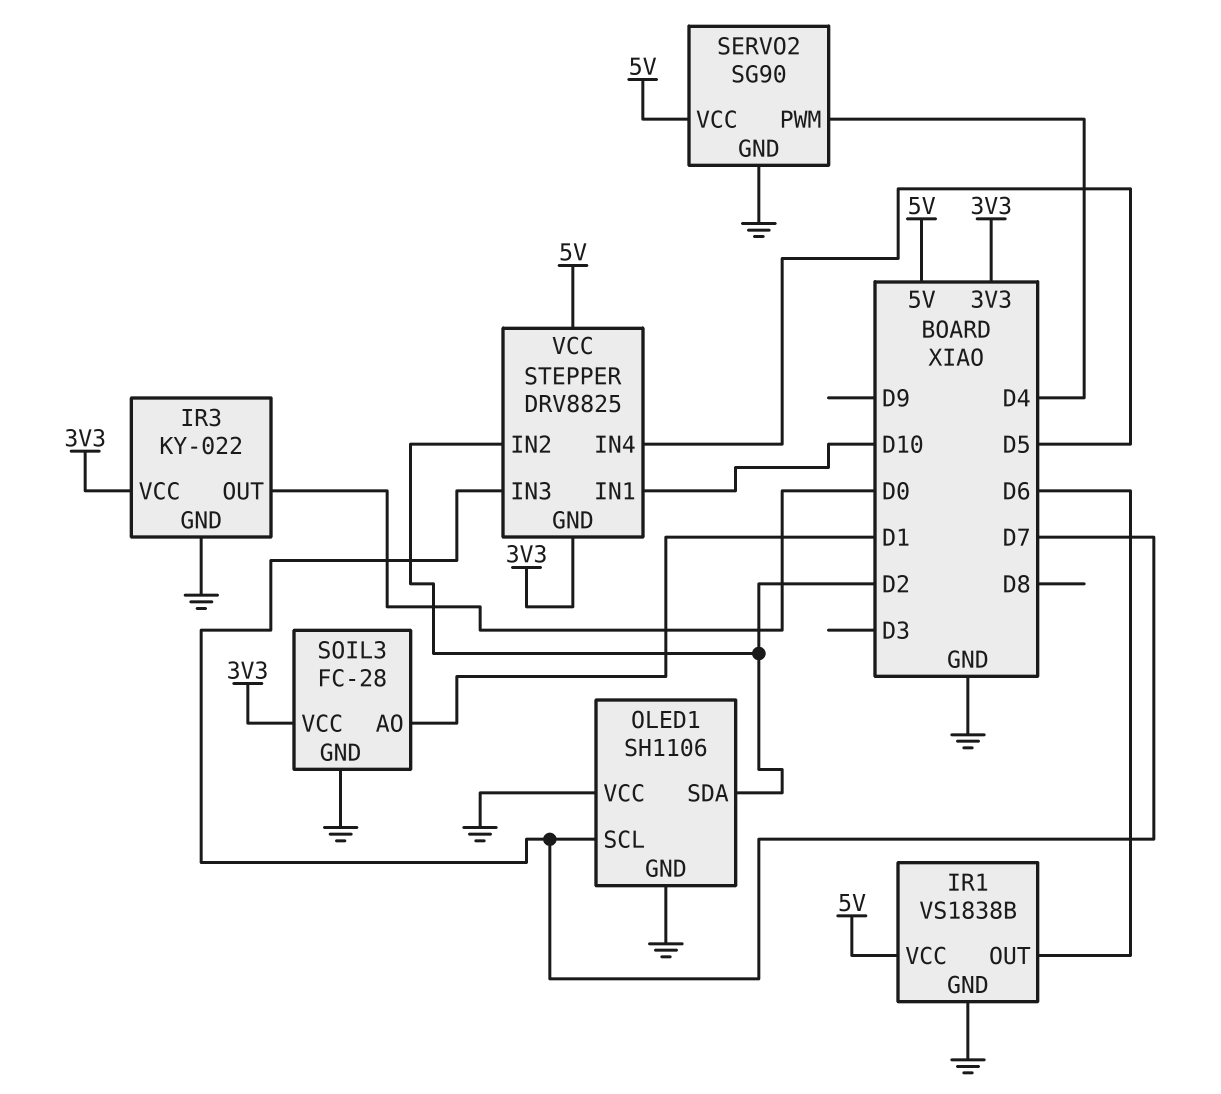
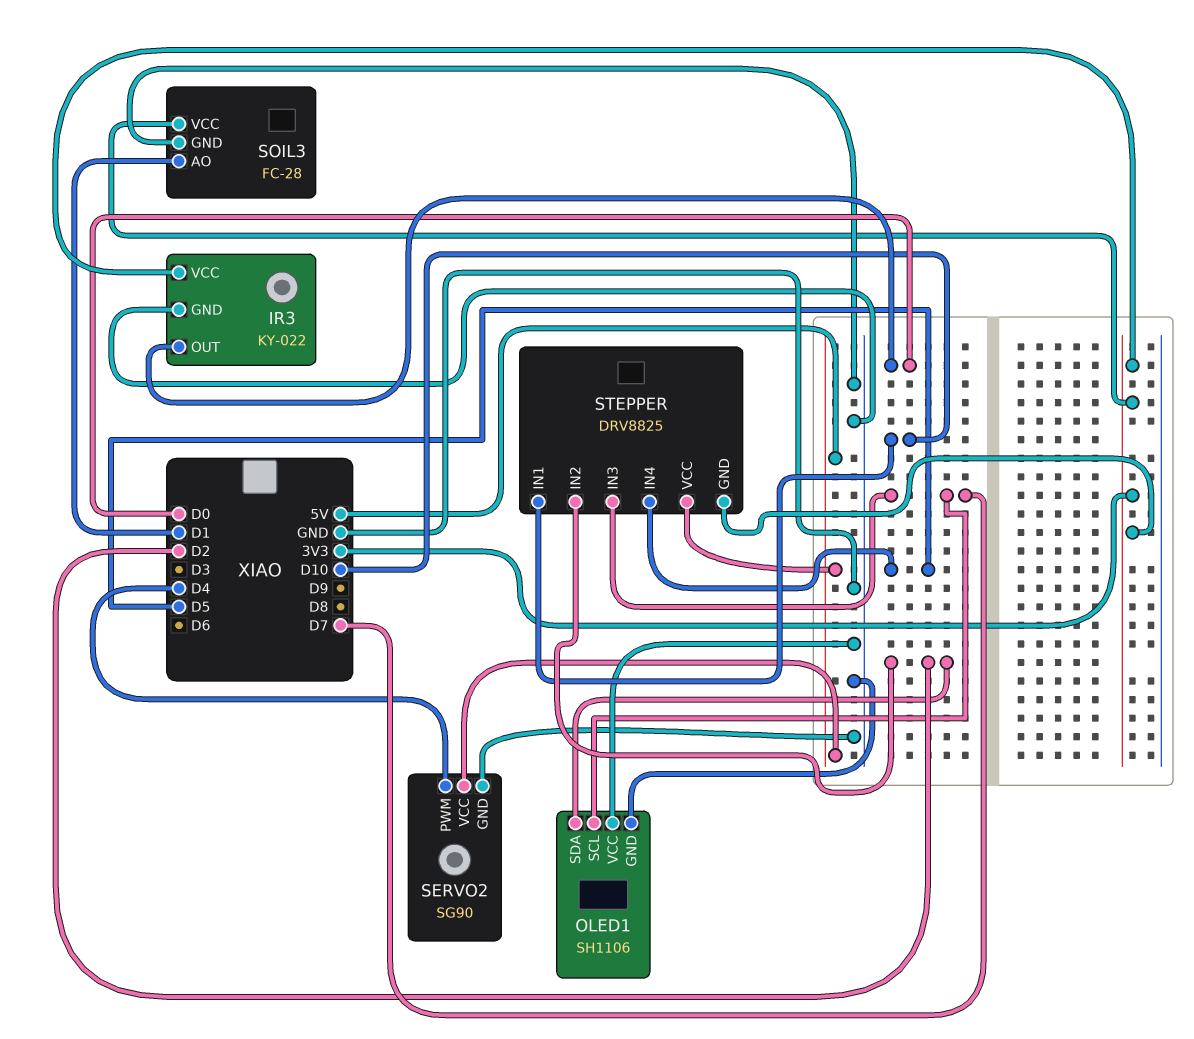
IR1: VS1838B -> none
IR1 pin GND: GND -> none
IR1 pin OUT: D6 -> none
IR1 pin VCC: 5V -> none

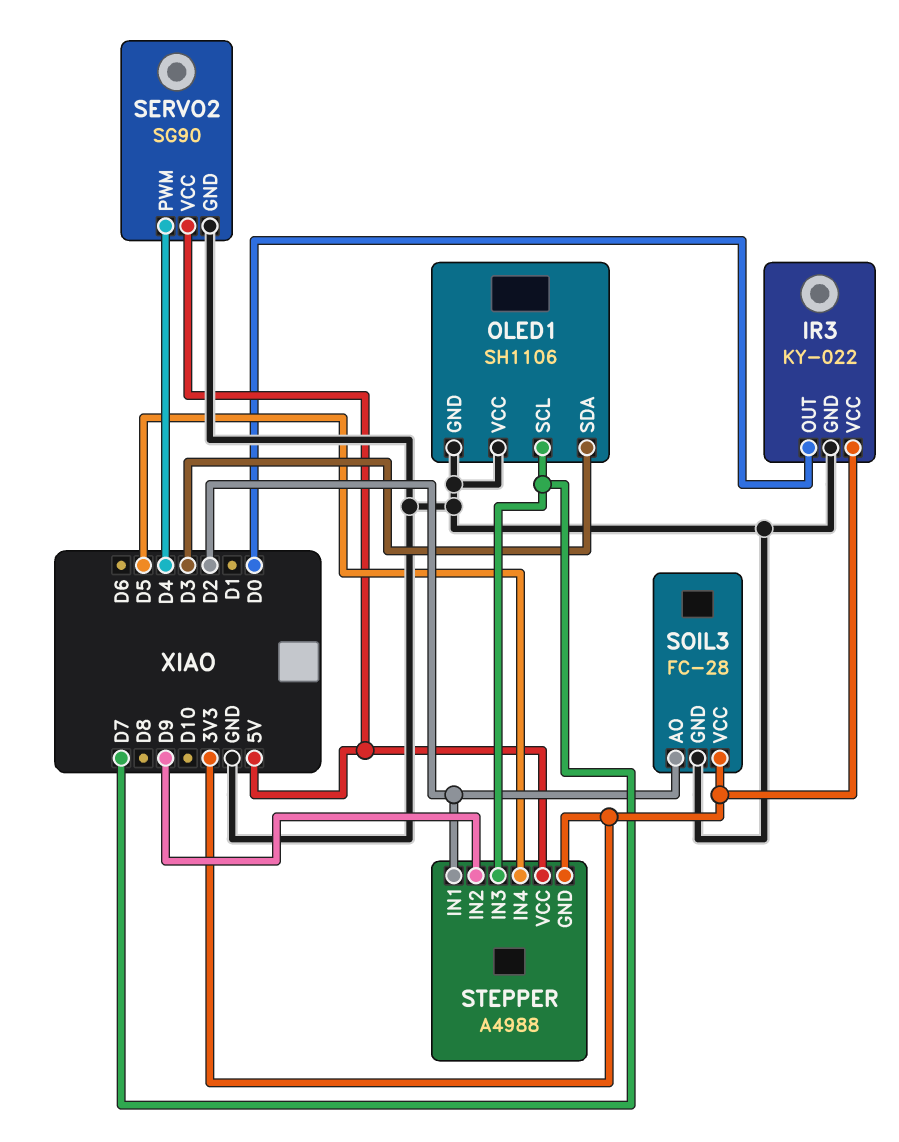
OLED1 pin SDA: D2 -> D3
SOIL3 pin AO: D1 -> D2
STEPPER: DRV8825 -> A4988
STEPPER pin IN1: D10 -> D2
STEPPER pin IN2: D2 -> D9

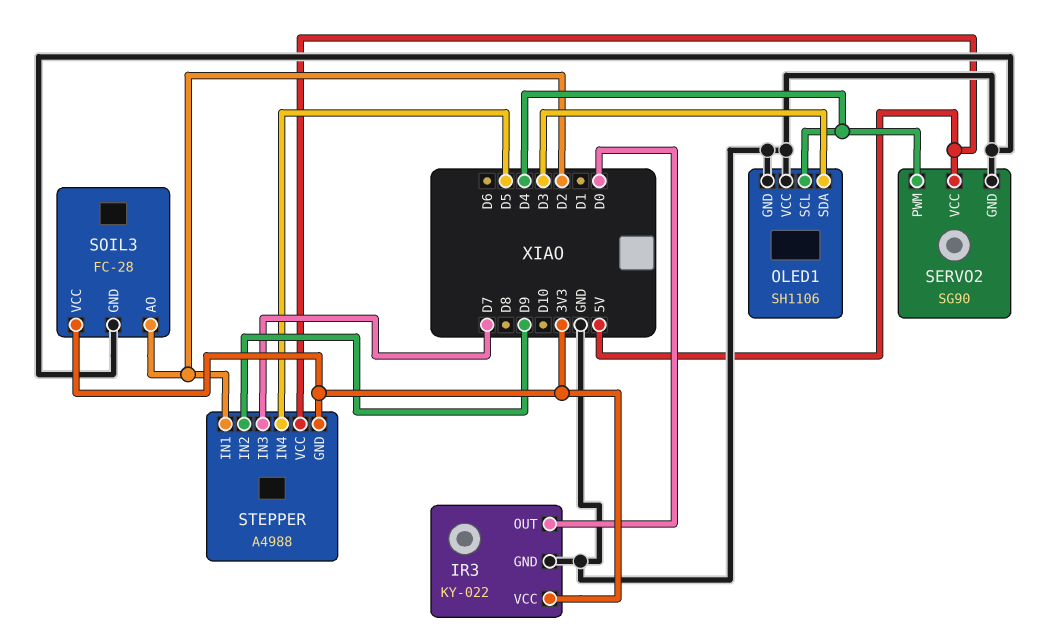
OLED1 pin SCL: D7 -> D4

